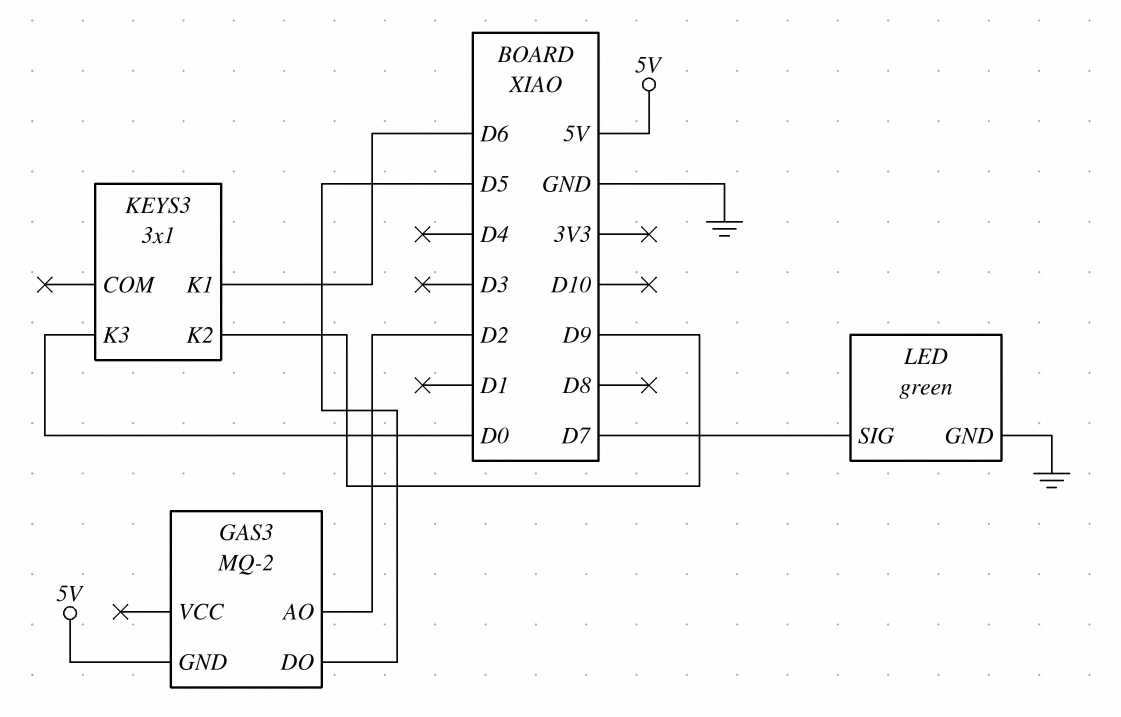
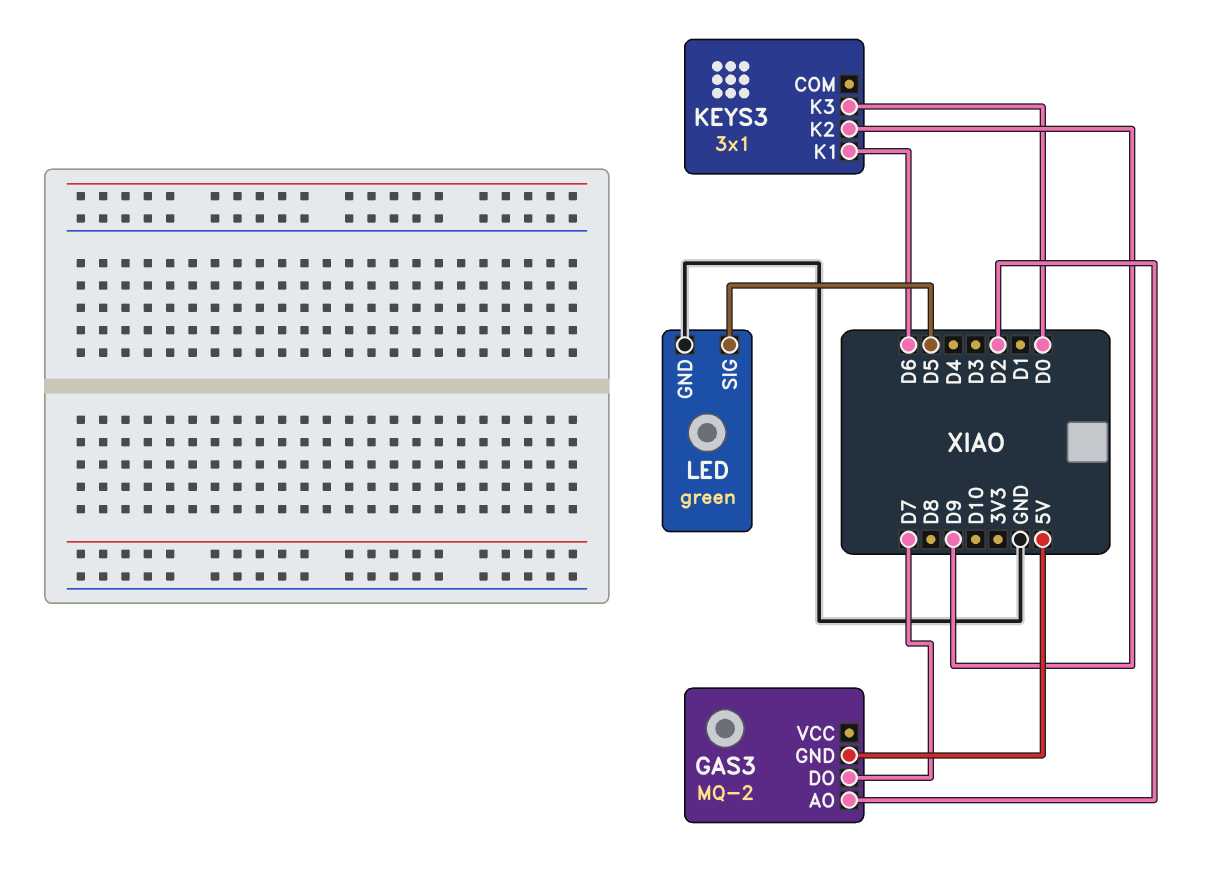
GAS3 pin DO: D5 -> D7
LED pin SIG: D7 -> D5

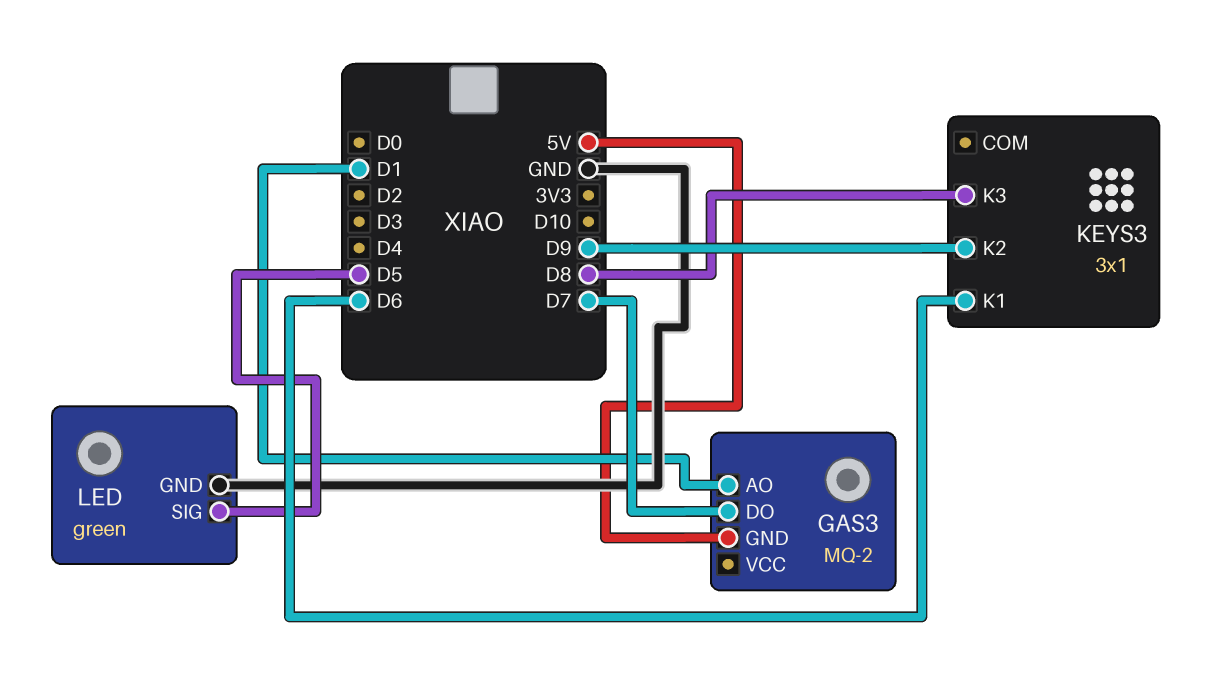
GAS3 pin AO: D2 -> D1
KEYS3 pin K3: D0 -> D8

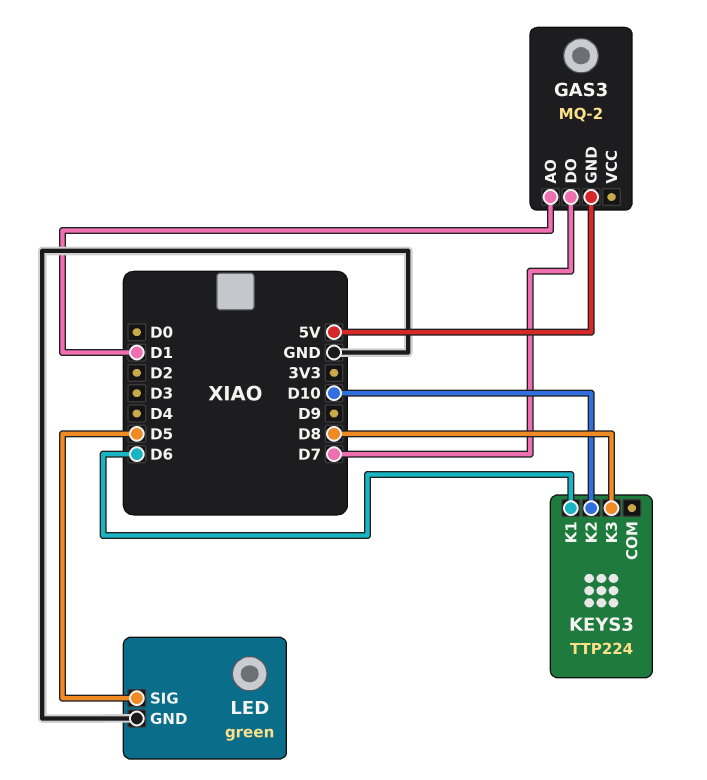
KEYS3: 3x1 -> TTP224
KEYS3 pin K2: D9 -> D10

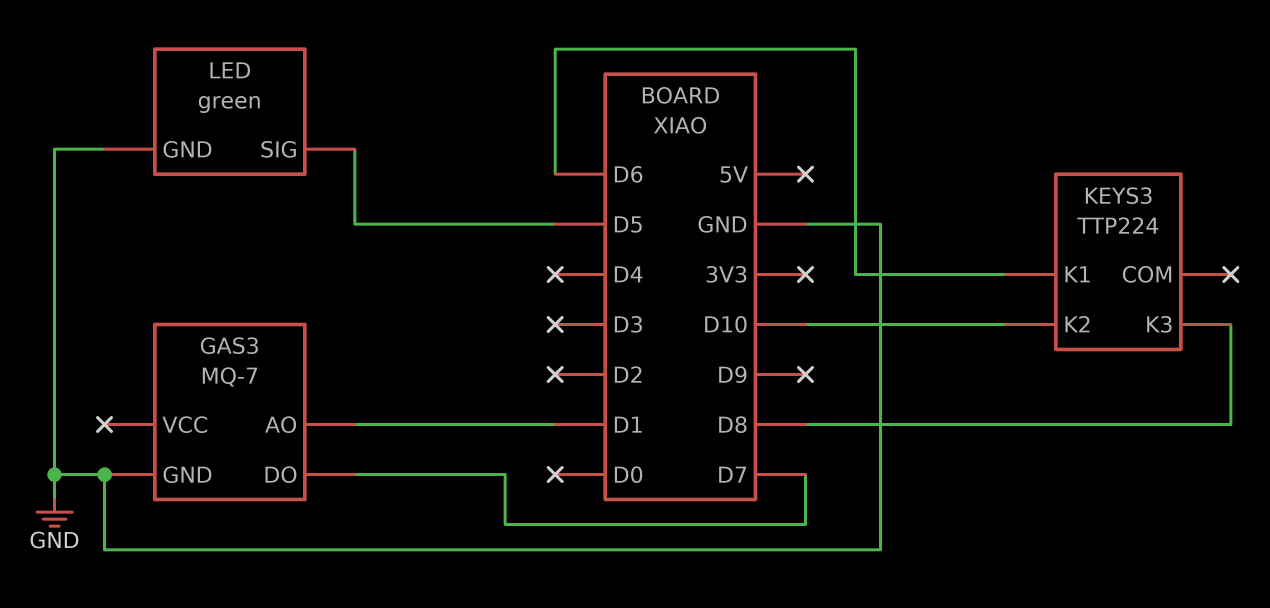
GAS3: MQ-2 -> MQ-7
GAS3 pin GND: 5V -> GND

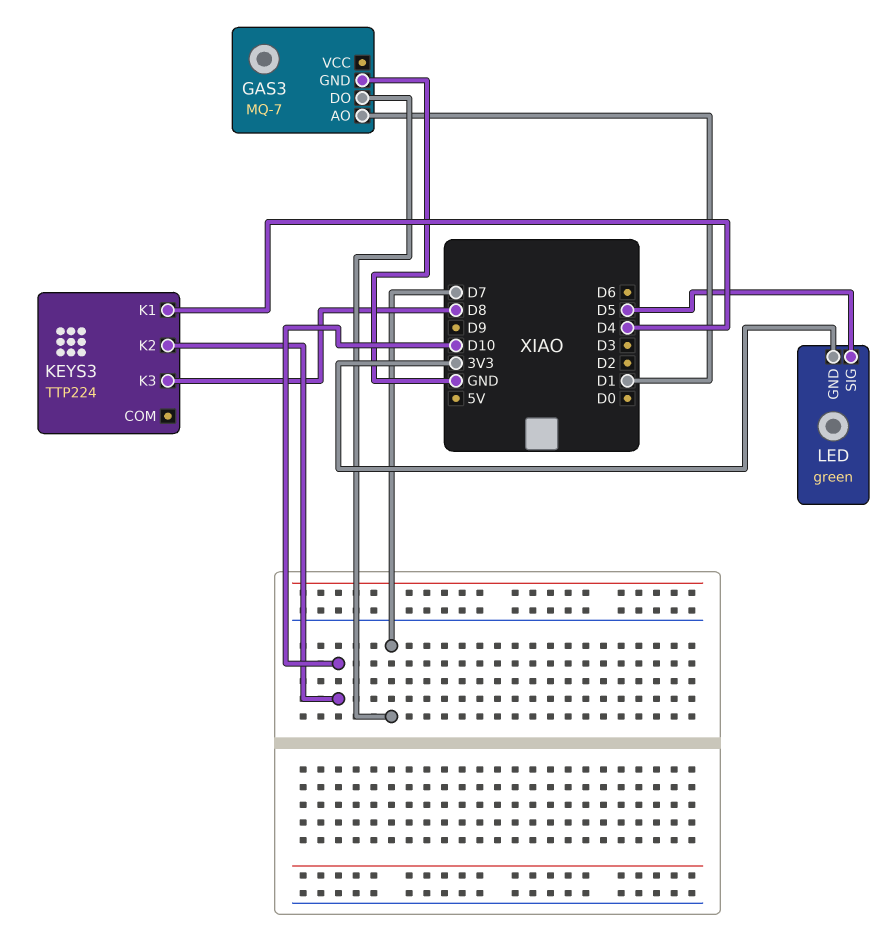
KEYS3 pin K1: D6 -> D4
LED pin GND: GND -> 3V3

